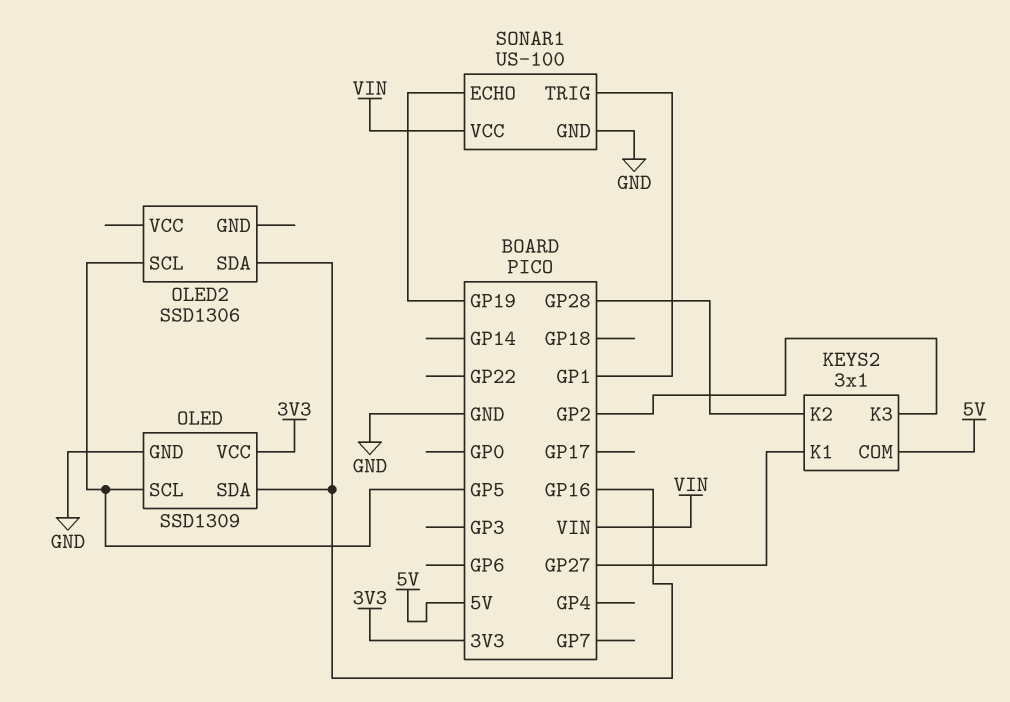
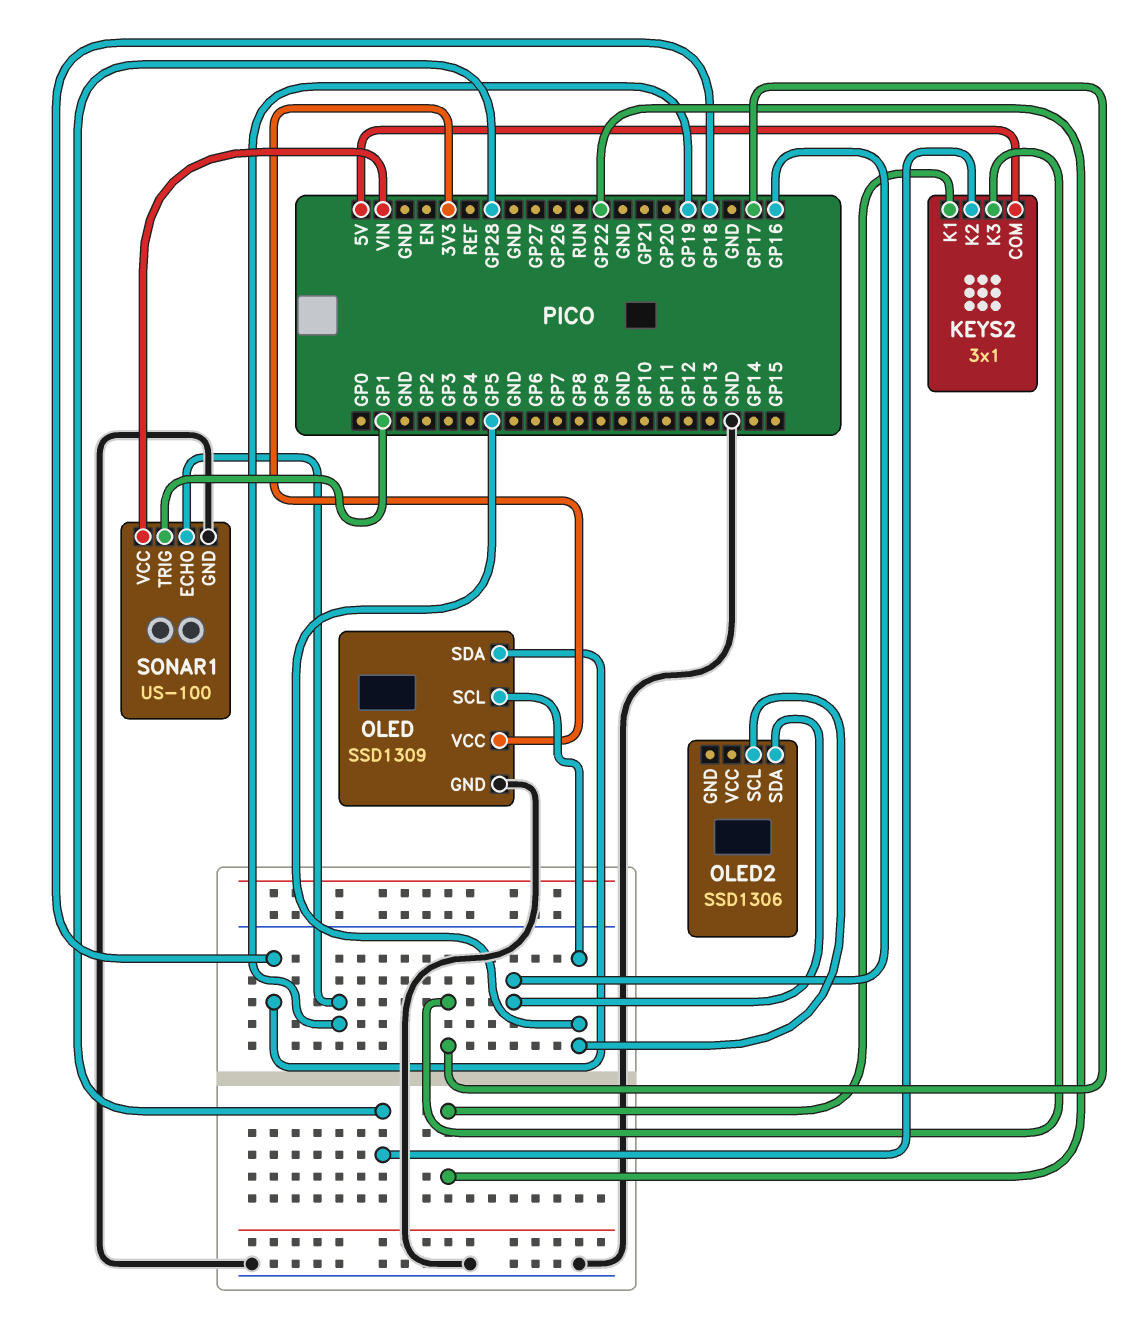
KEYS2 pin K1: GP27 -> GP22
KEYS2 pin K3: GP2 -> GP17
OLED pin SDA: GP16 -> GP18

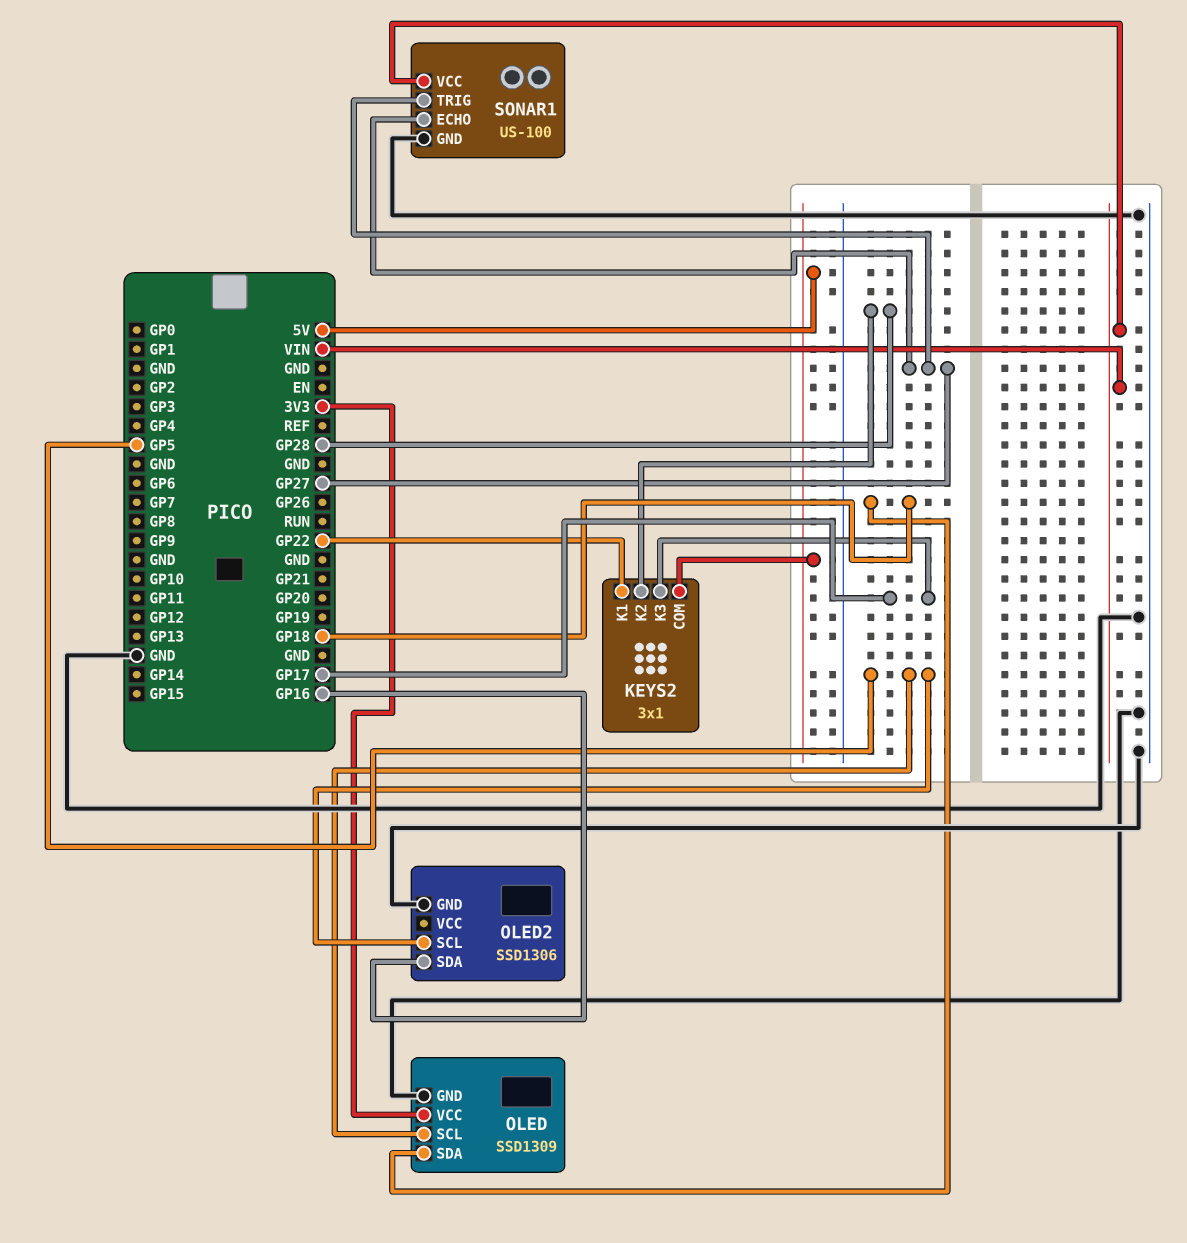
OLED2 pin GND: none -> GND
SONAR1 pin ECHO: GP19 -> GP27
SONAR1 pin TRIG: GP1 -> GP27

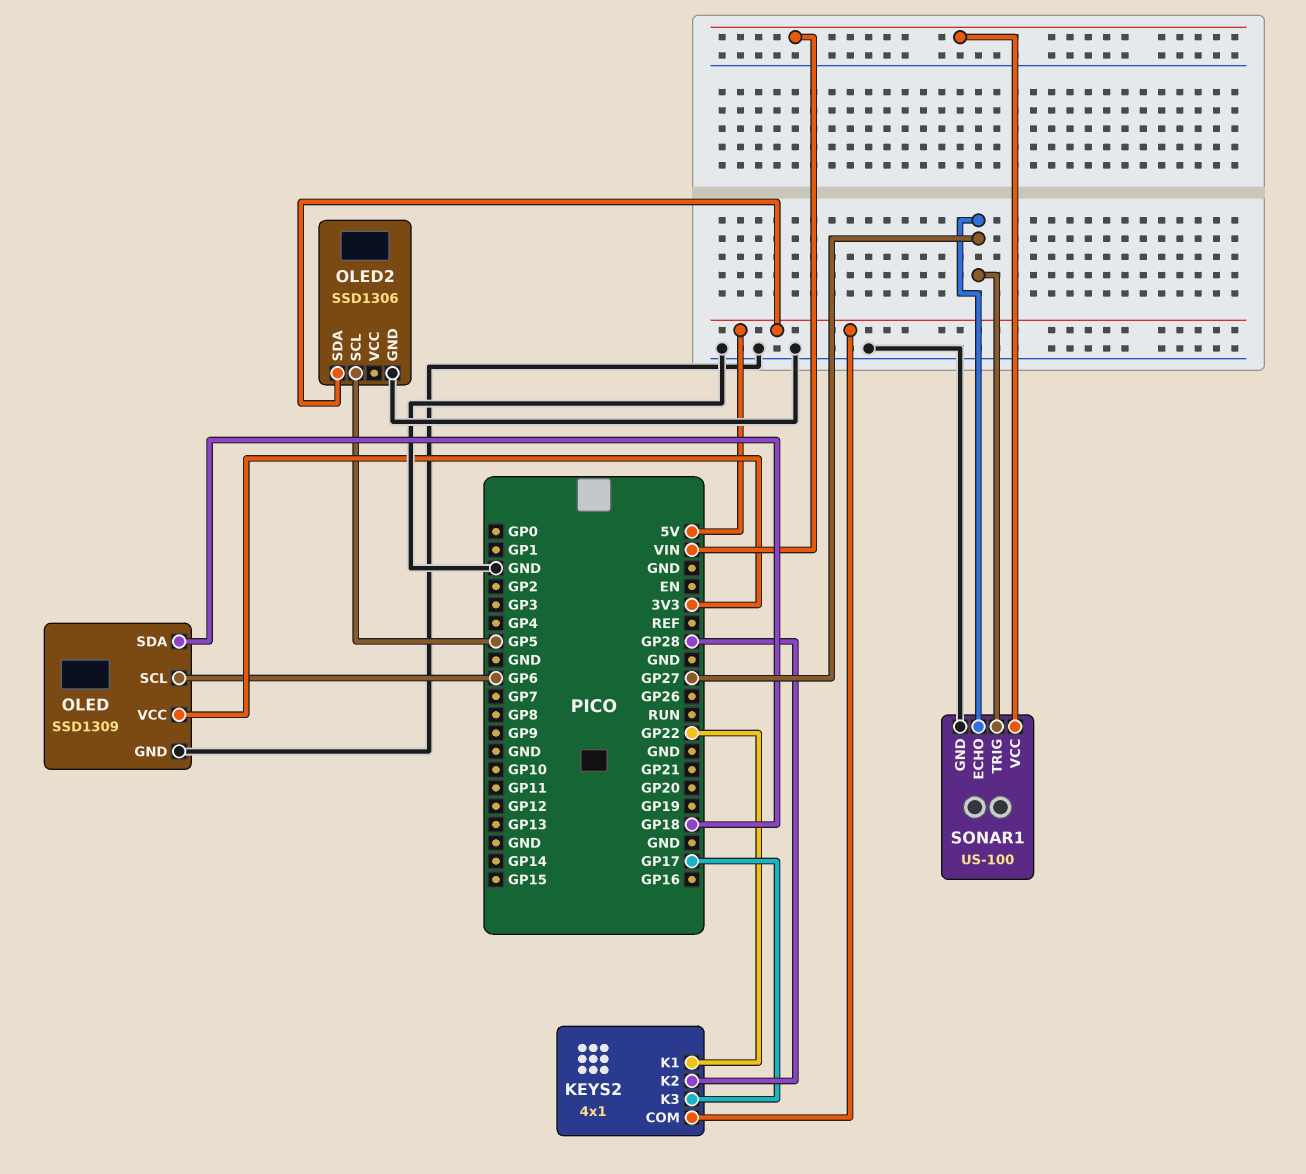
KEYS2: 3x1 -> 4x1
OLED pin SCL: GP5 -> GP6
OLED2 pin SDA: GP16 -> 5V

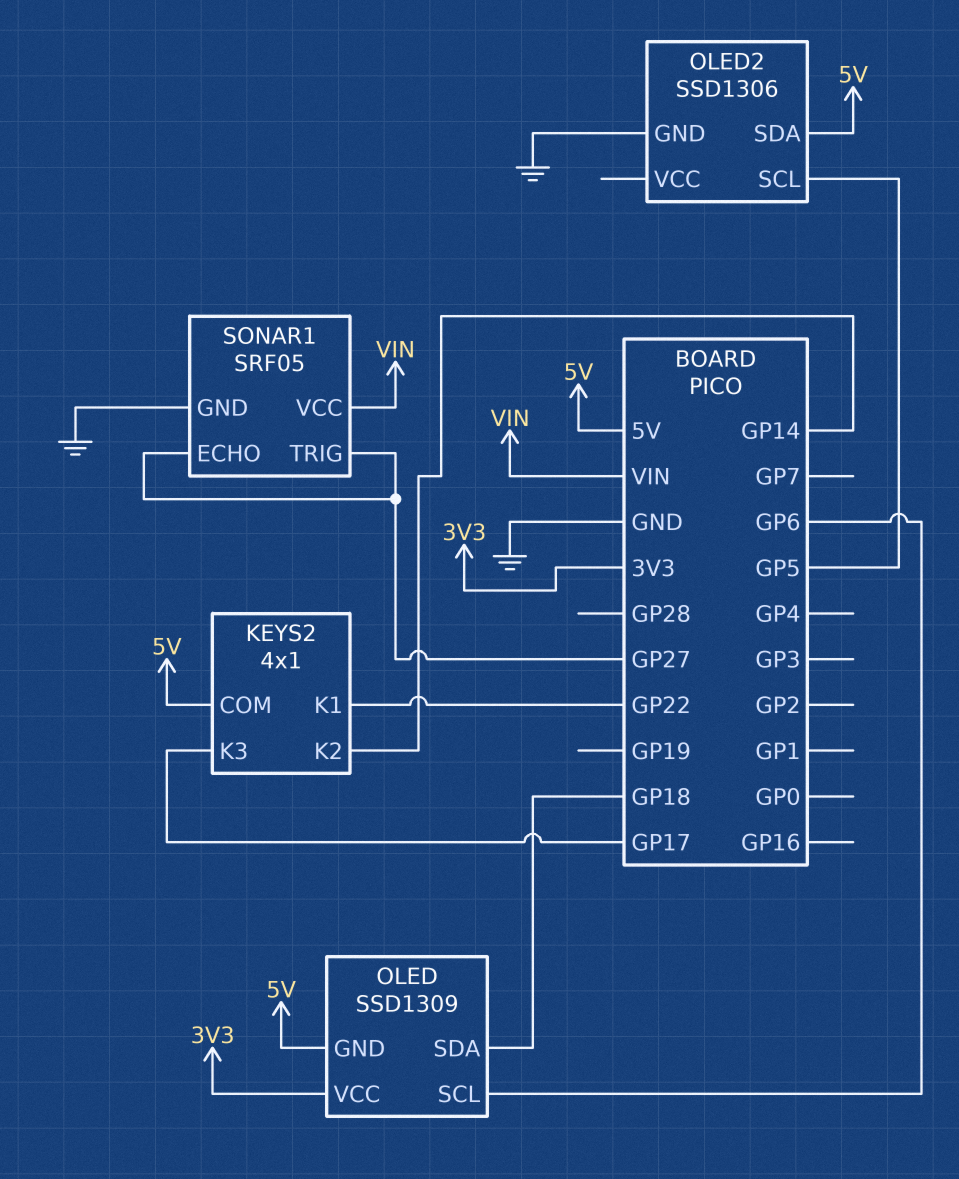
KEYS2 pin K2: GP28 -> GP14
OLED pin GND: GND -> 5V
SONAR1: US-100 -> SRF05

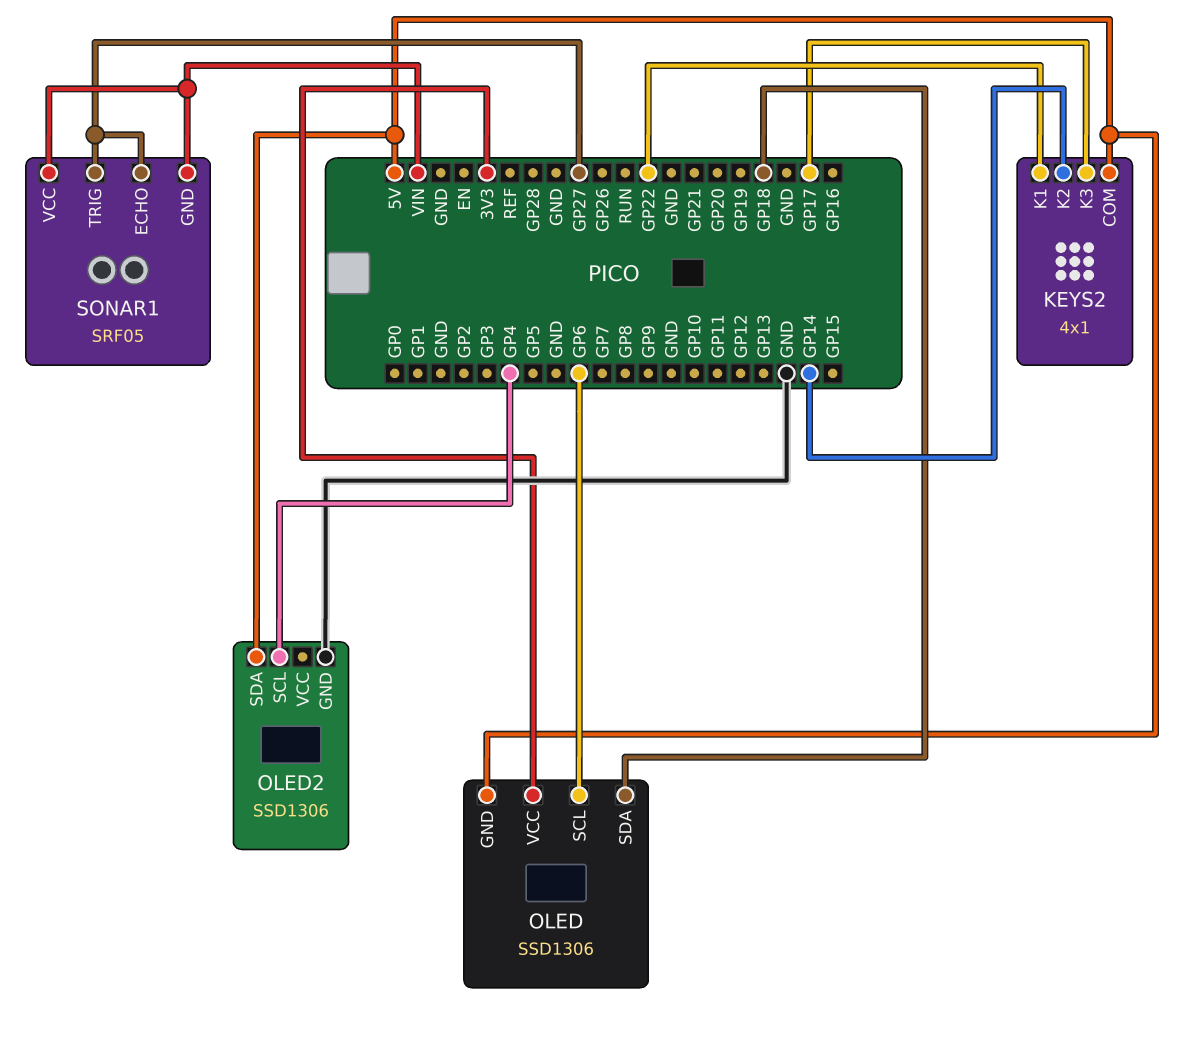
OLED: SSD1309 -> SSD1306
OLED2 pin SCL: GP5 -> GP4
SONAR1 pin GND: GND -> VIN

